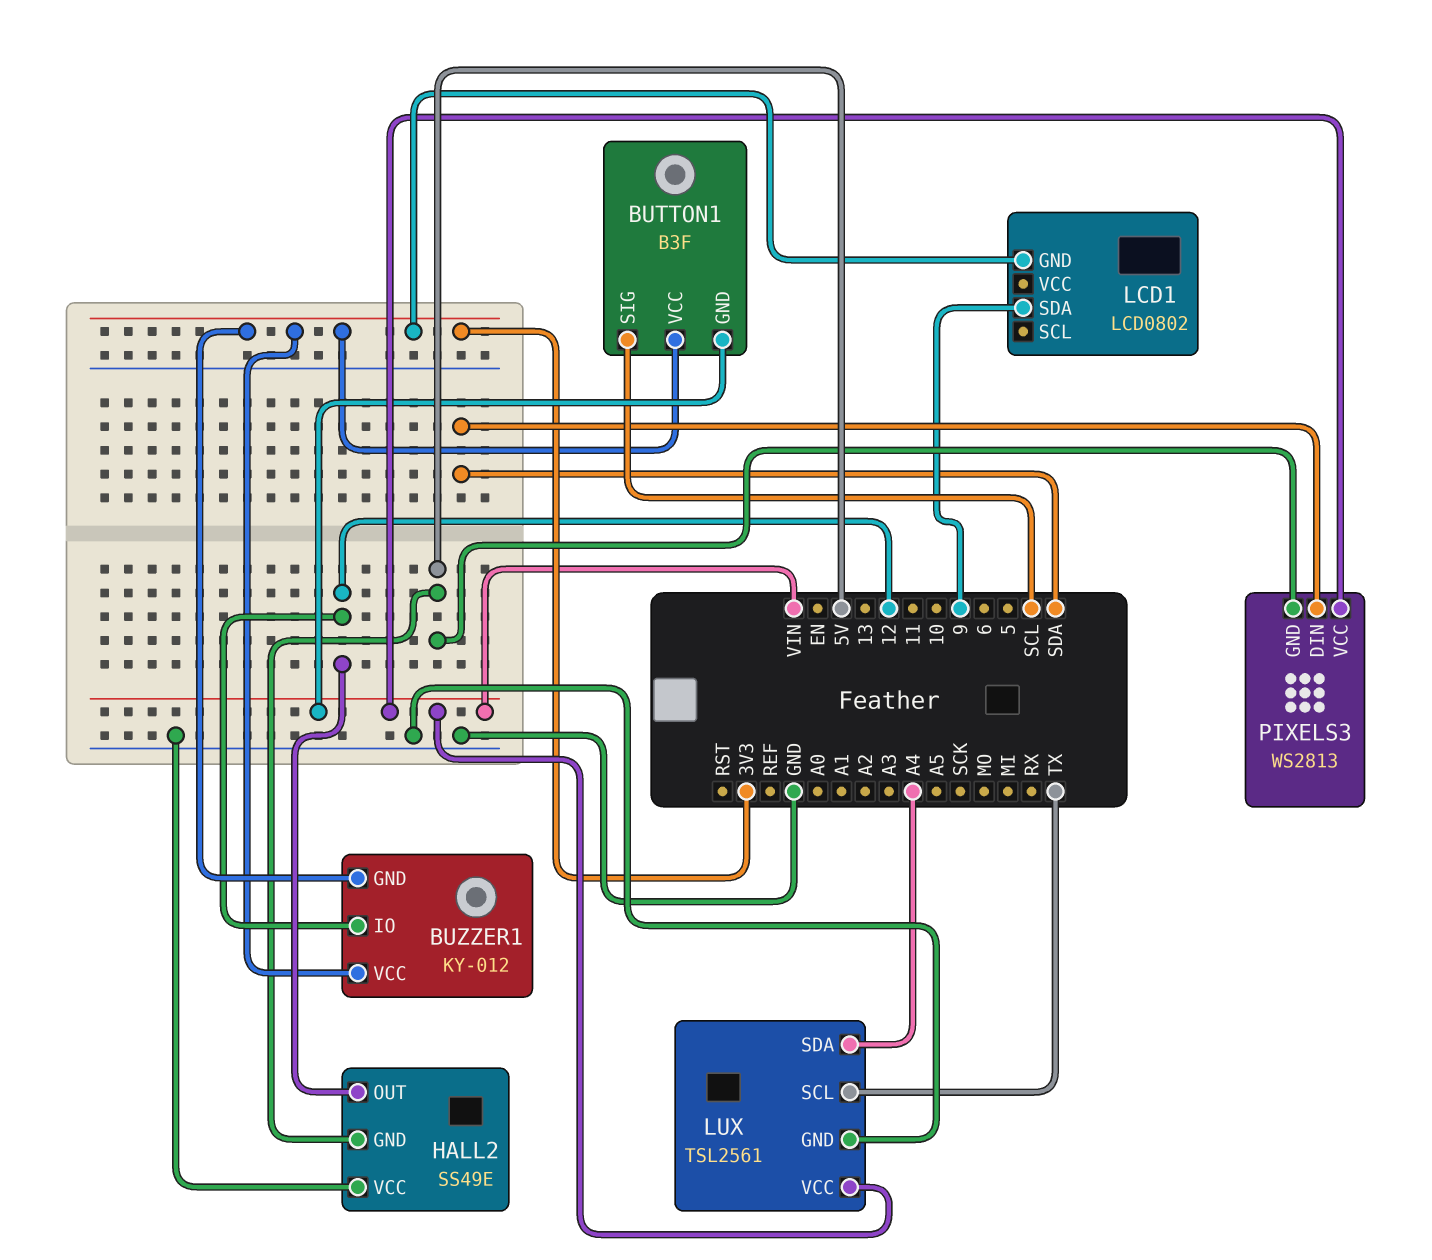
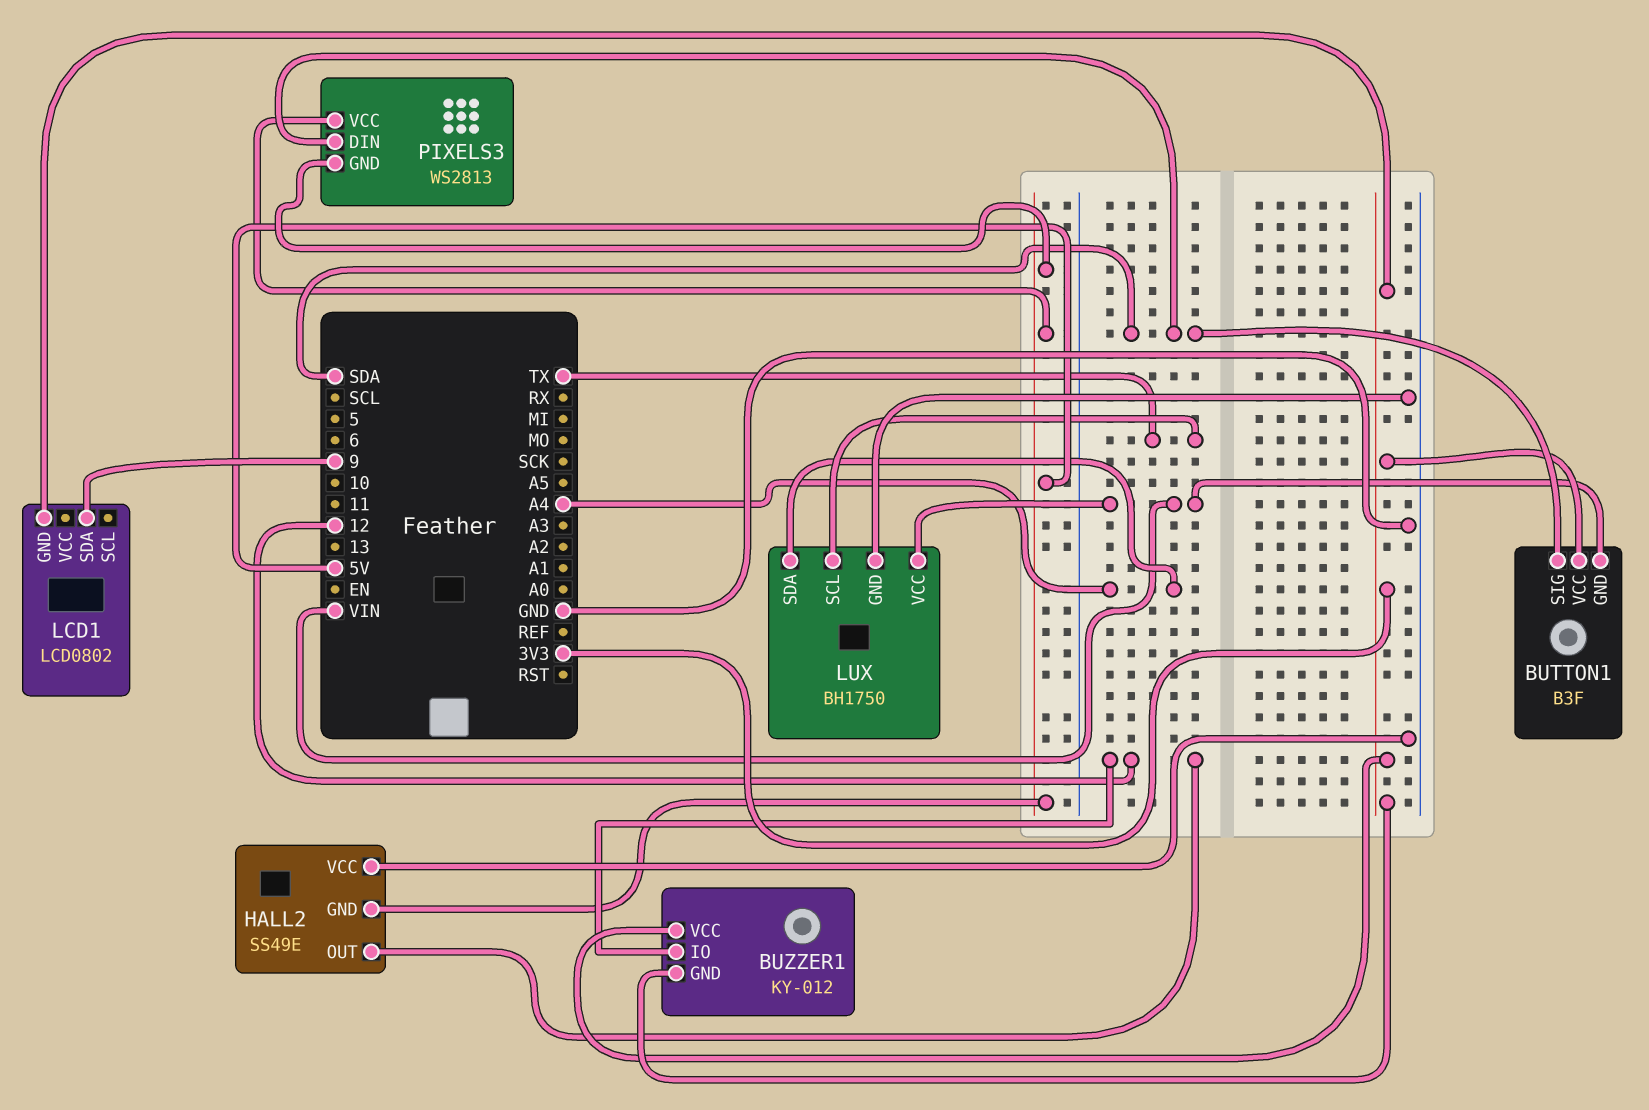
BUTTON1 pin SIG: SCL -> SDA
LUX: TSL2561 -> BH1750
PIXELS3 pin VCC: VIN -> 5V

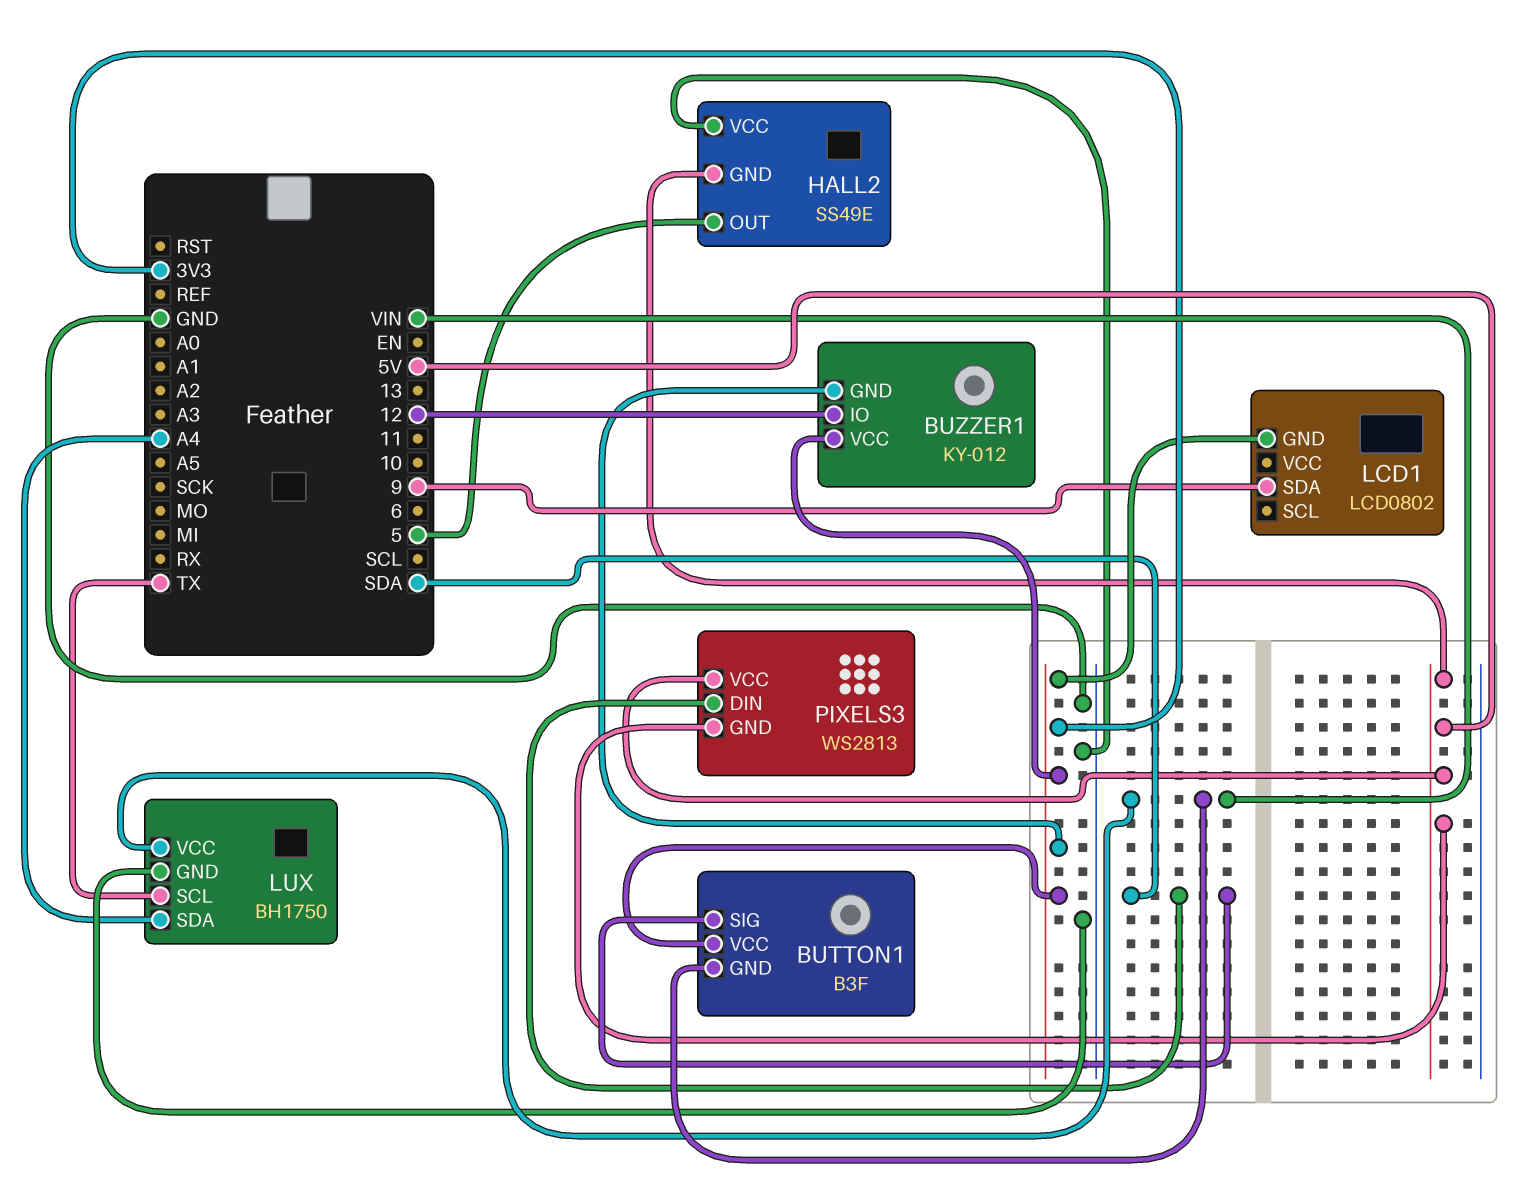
HALL2 pin OUT: 12 -> 5

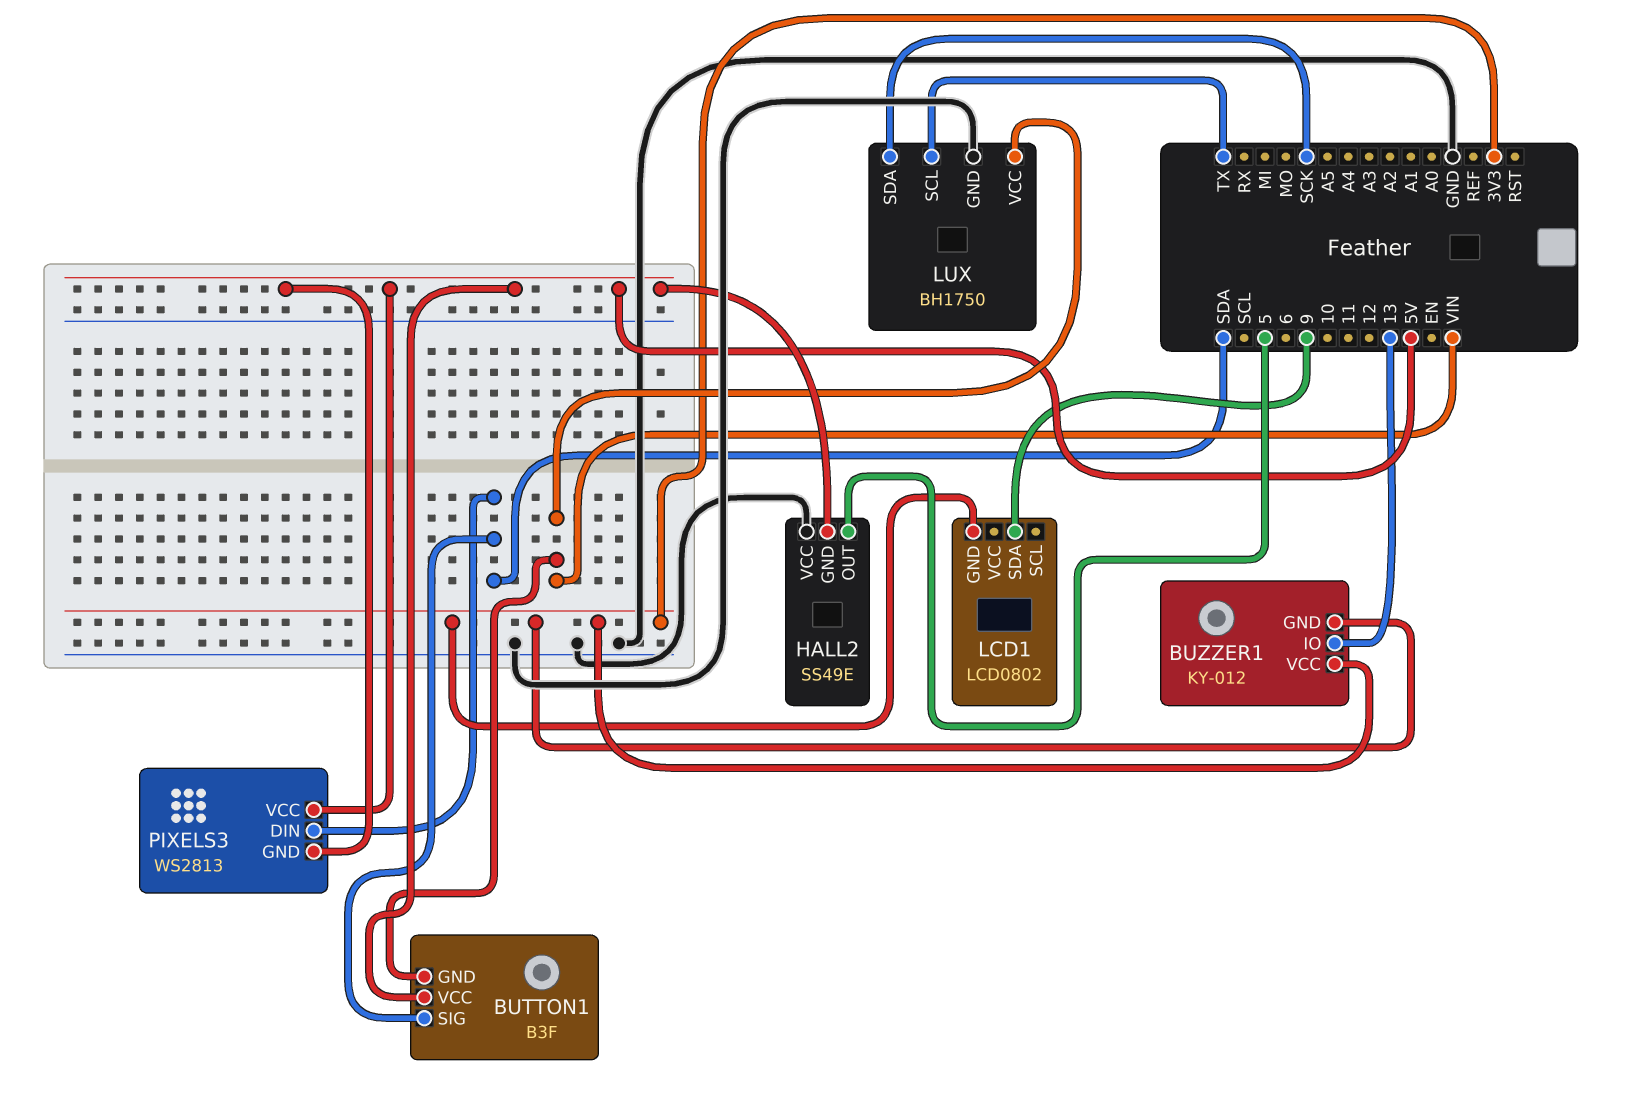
BUTTON1 pin VCC: 3V3 -> 5V
BUZZER1 pin IO: 12 -> 13
LUX pin SDA: A4 -> SCK

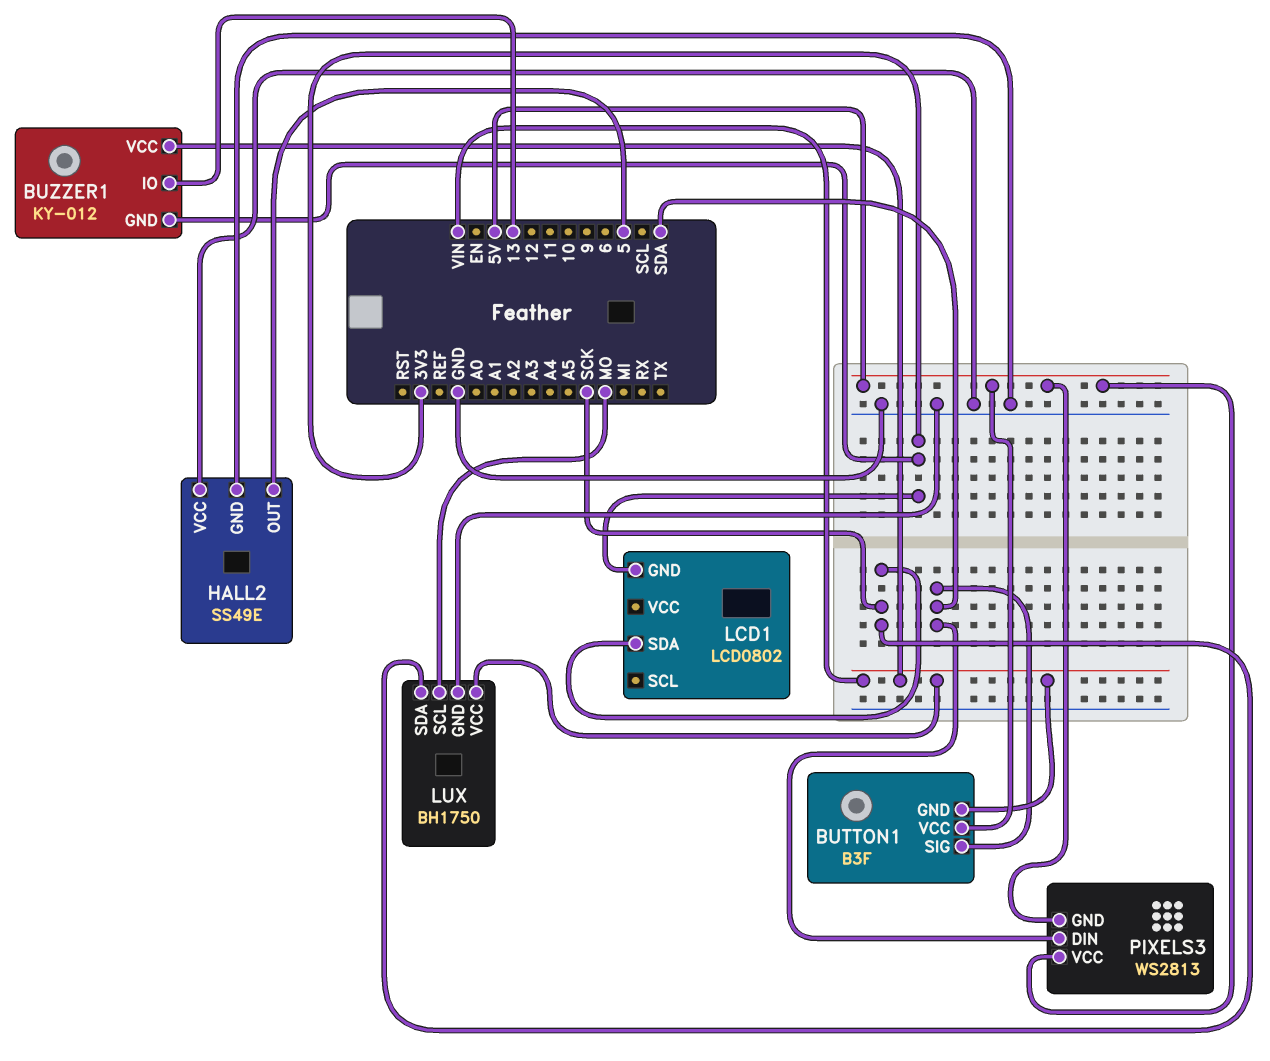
BUZZER1 pin VCC: 3V3 -> VIN
HALL2 pin GND: 5V -> GND
LCD1 pin SDA: 9 -> SCK
LUX pin SCL: TX -> MO

